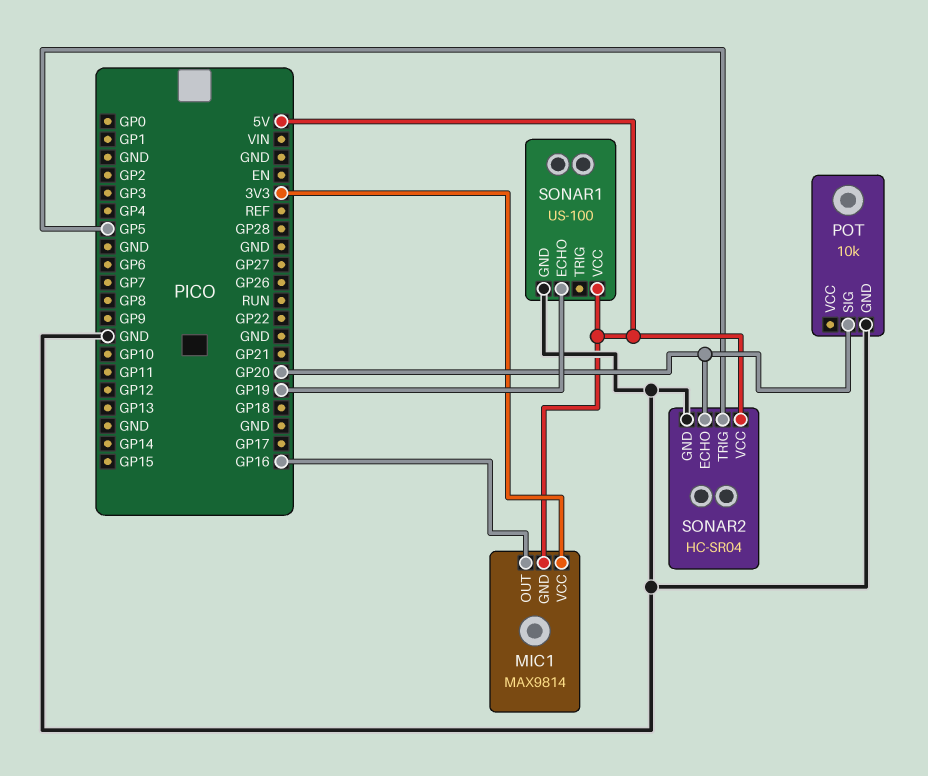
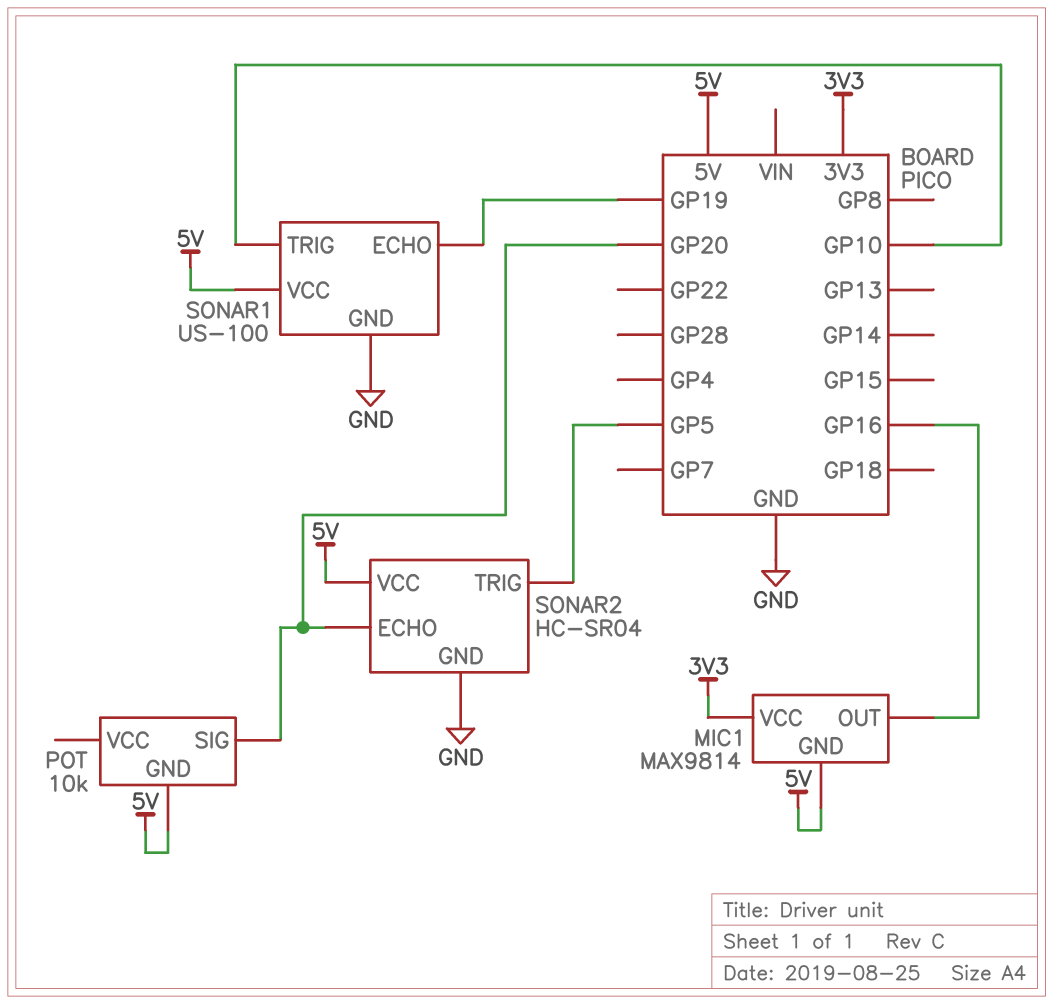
POT pin GND: GND -> 5V
SONAR1 pin TRIG: none -> GP10

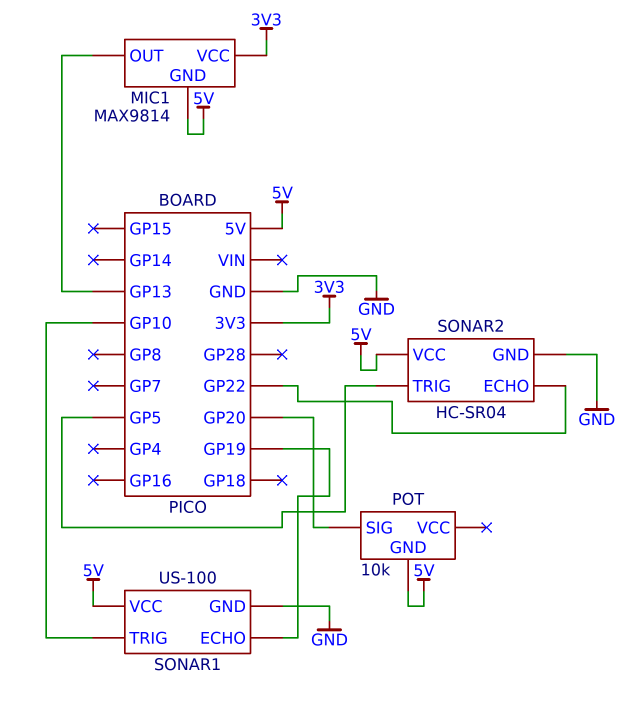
MIC1 pin OUT: GP16 -> GP13
SONAR2 pin ECHO: GP20 -> GP22

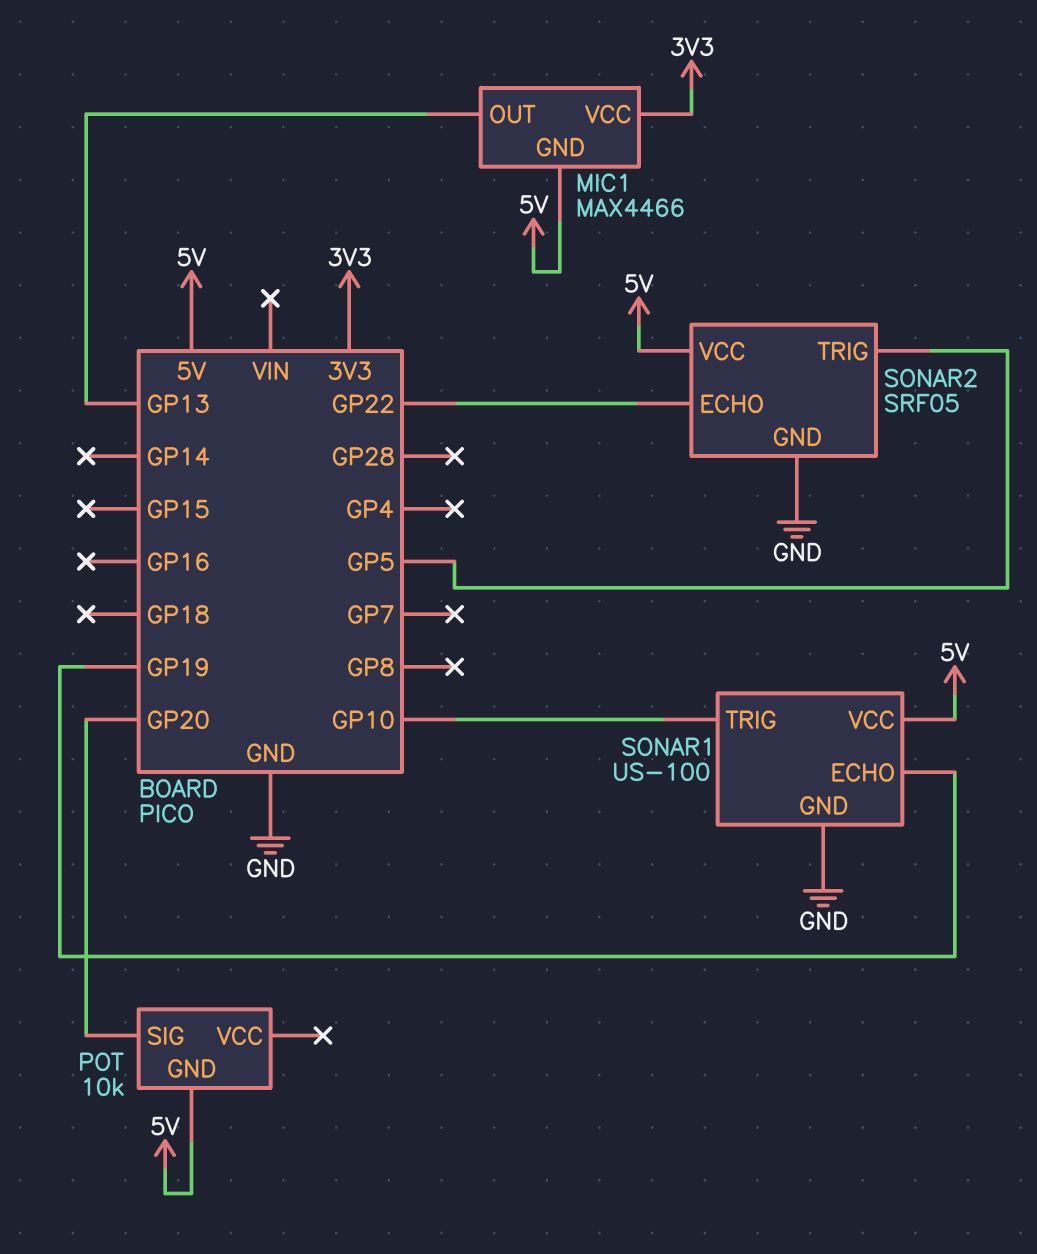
MIC1: MAX9814 -> MAX4466
SONAR2: HC-SR04 -> SRF05

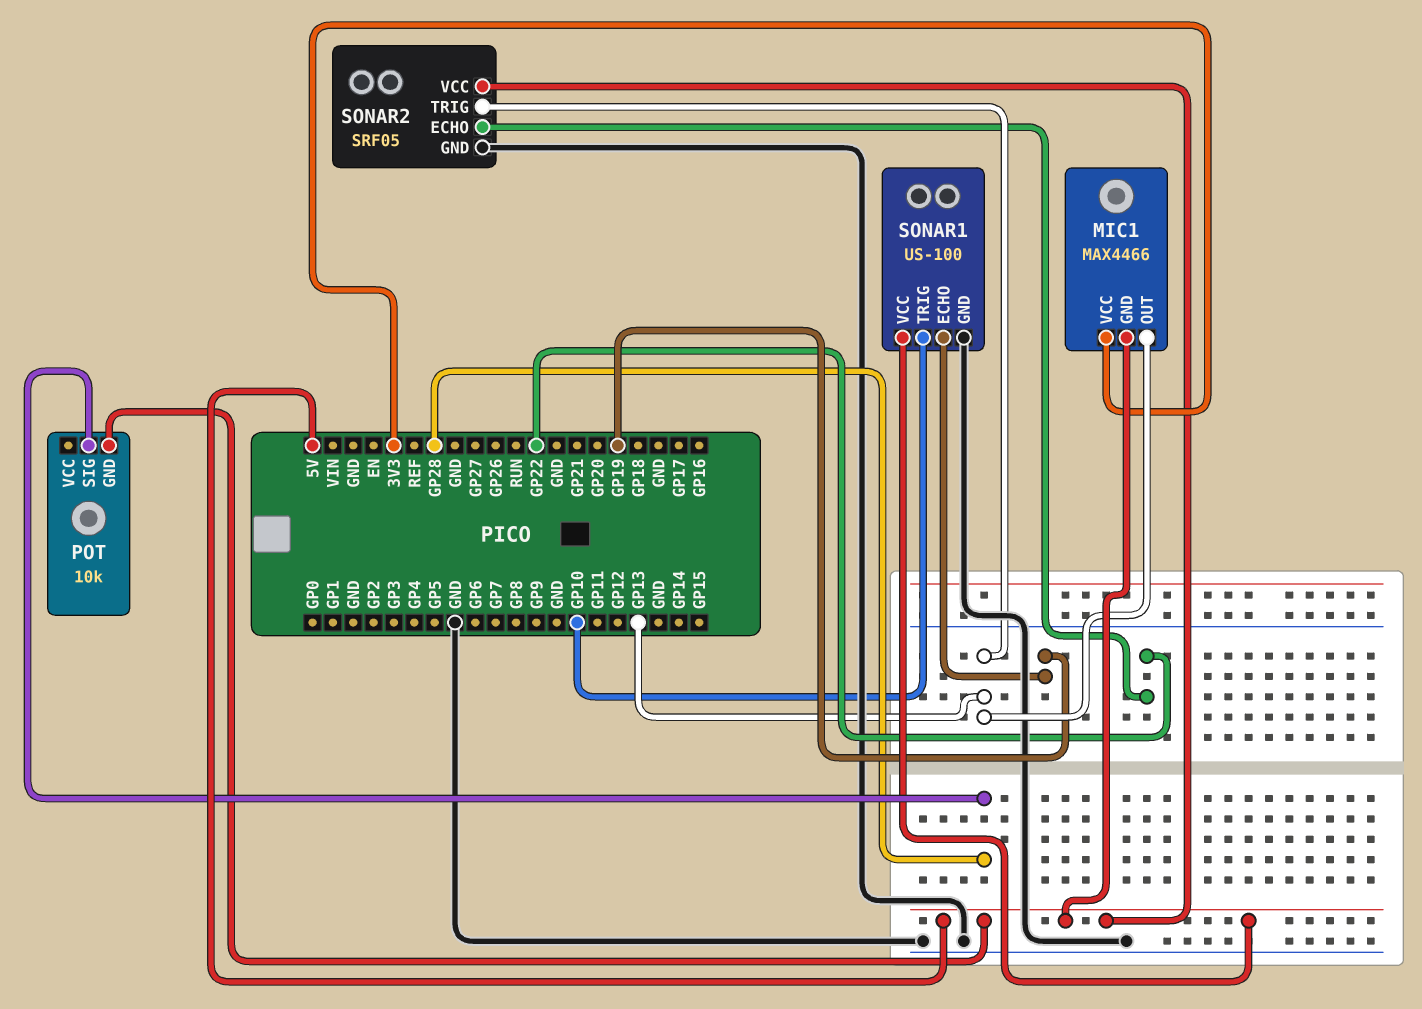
POT pin SIG: GP20 -> GP28
SONAR2 pin TRIG: GP5 -> GP13

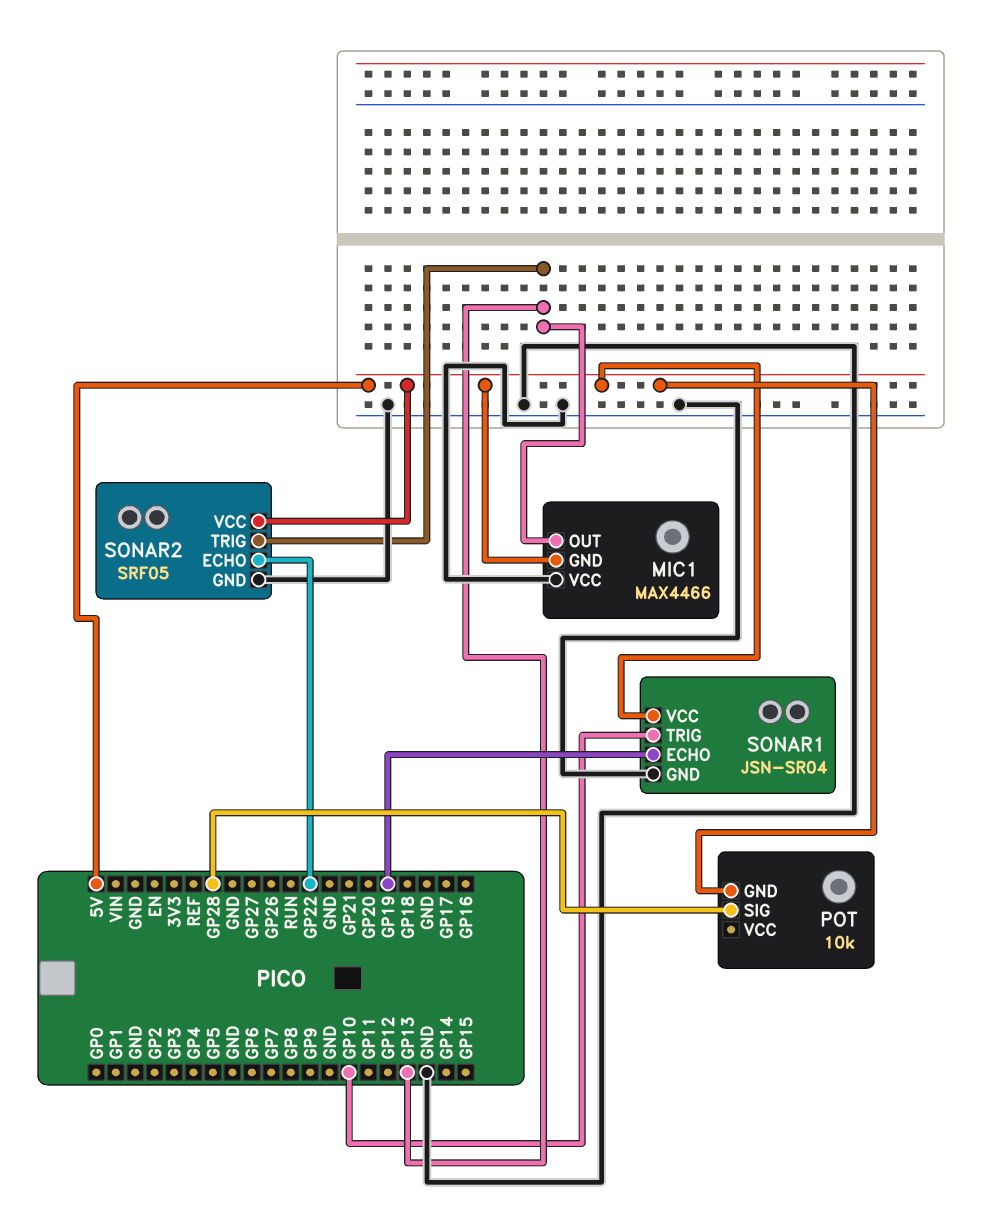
MIC1 pin VCC: 3V3 -> GND
SONAR1: US-100 -> JSN-SR04

